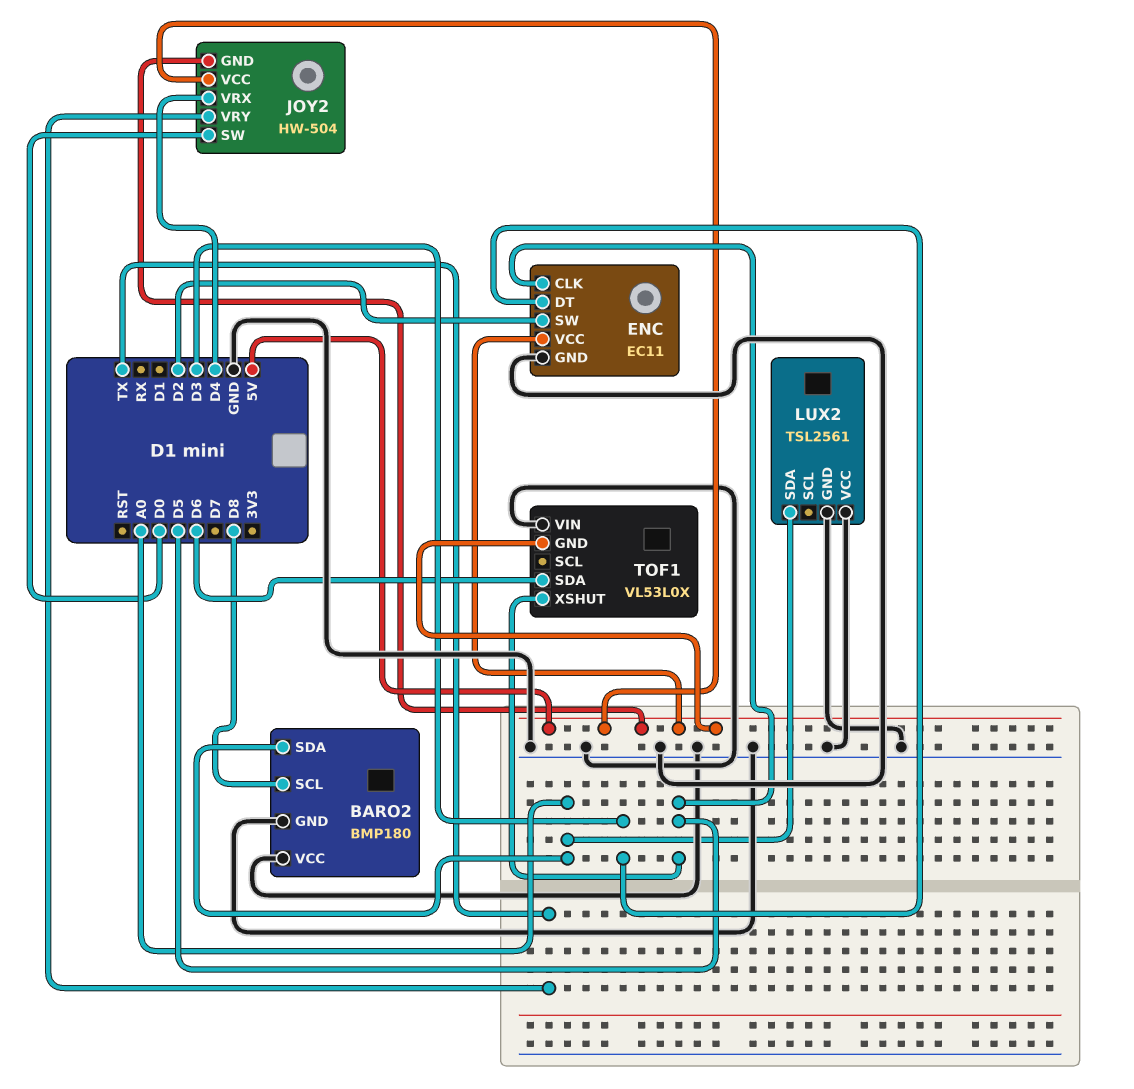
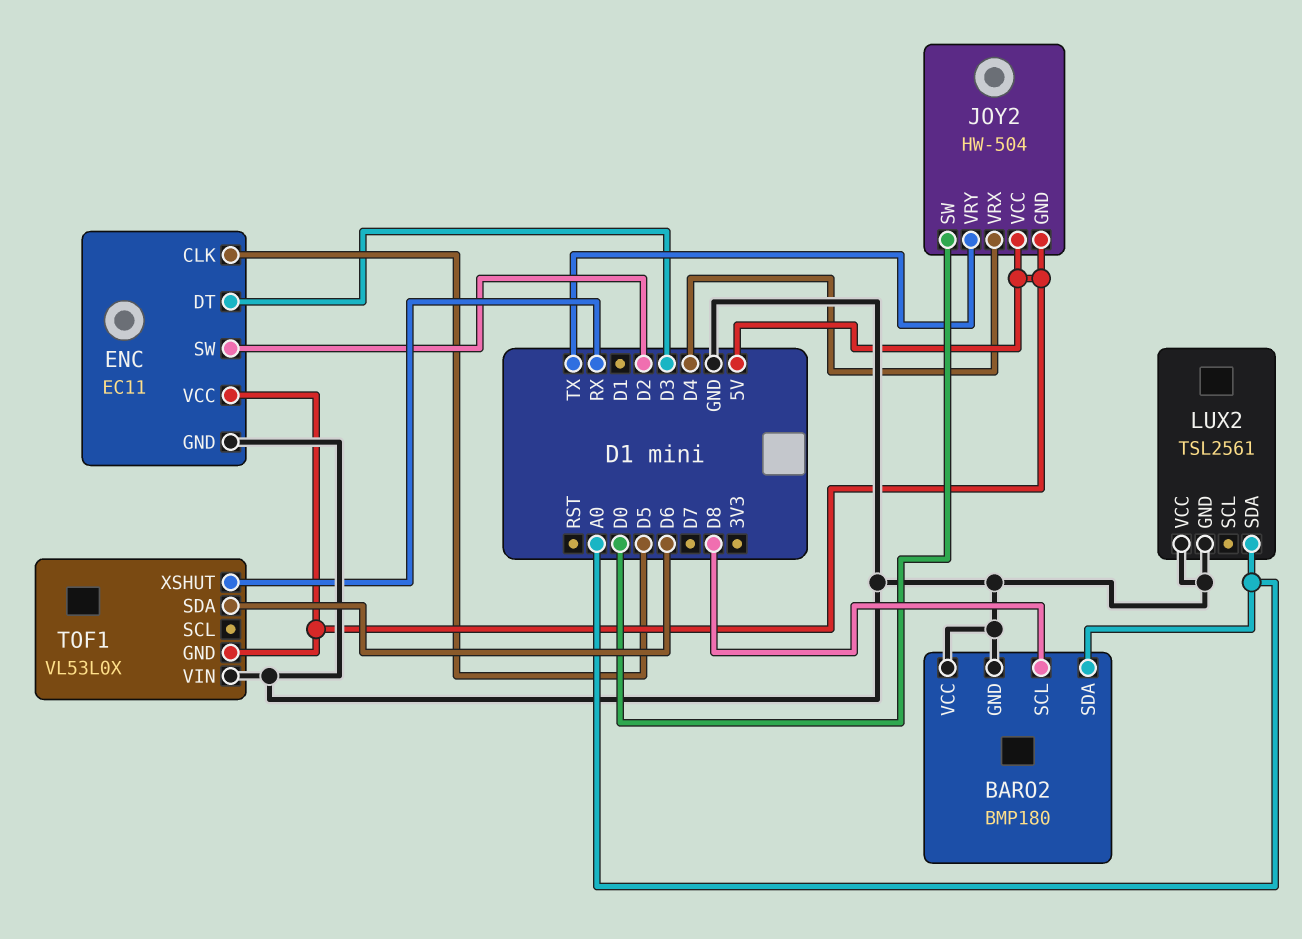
TOF1 pin XSHUT: D5 -> RX

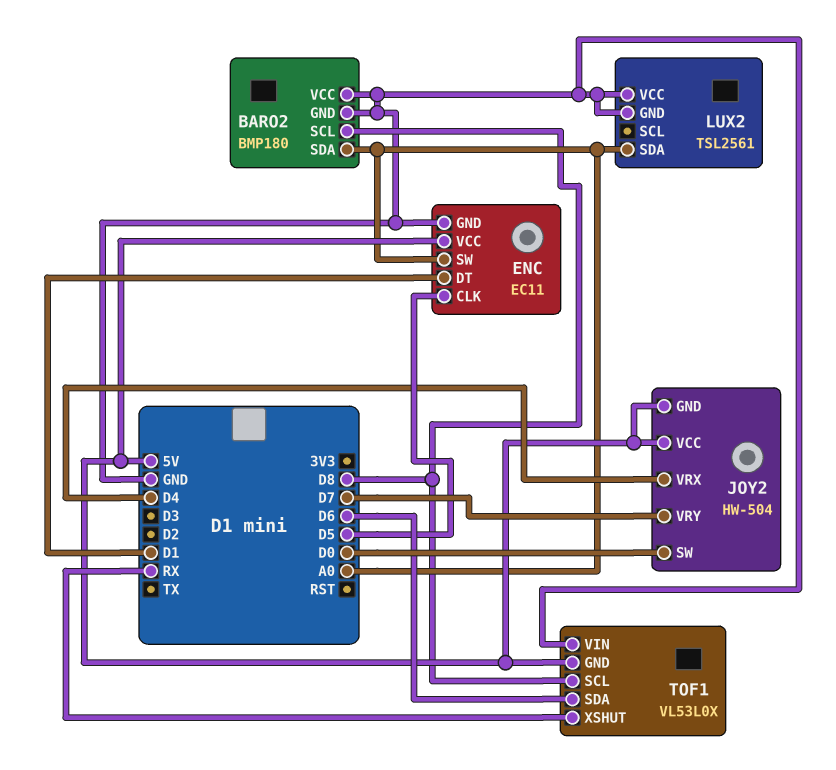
ENC pin DT: D3 -> D1
ENC pin SW: D2 -> A0
JOY2 pin VRY: TX -> D7
TOF1 pin SCL: none -> D8

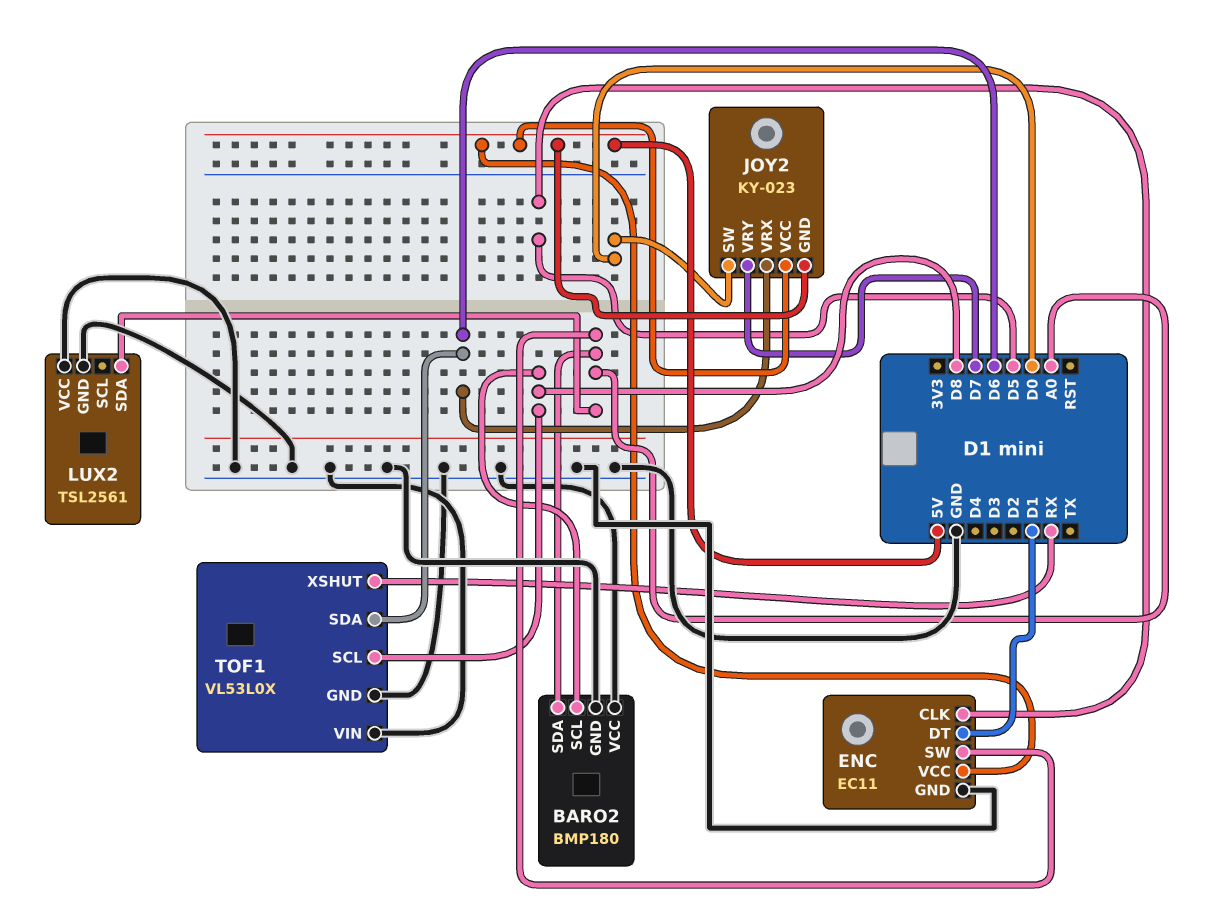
JOY2: HW-504 -> KY-023
JOY2 pin VRX: D4 -> D6
TOF1 pin GND: 5V -> GND

